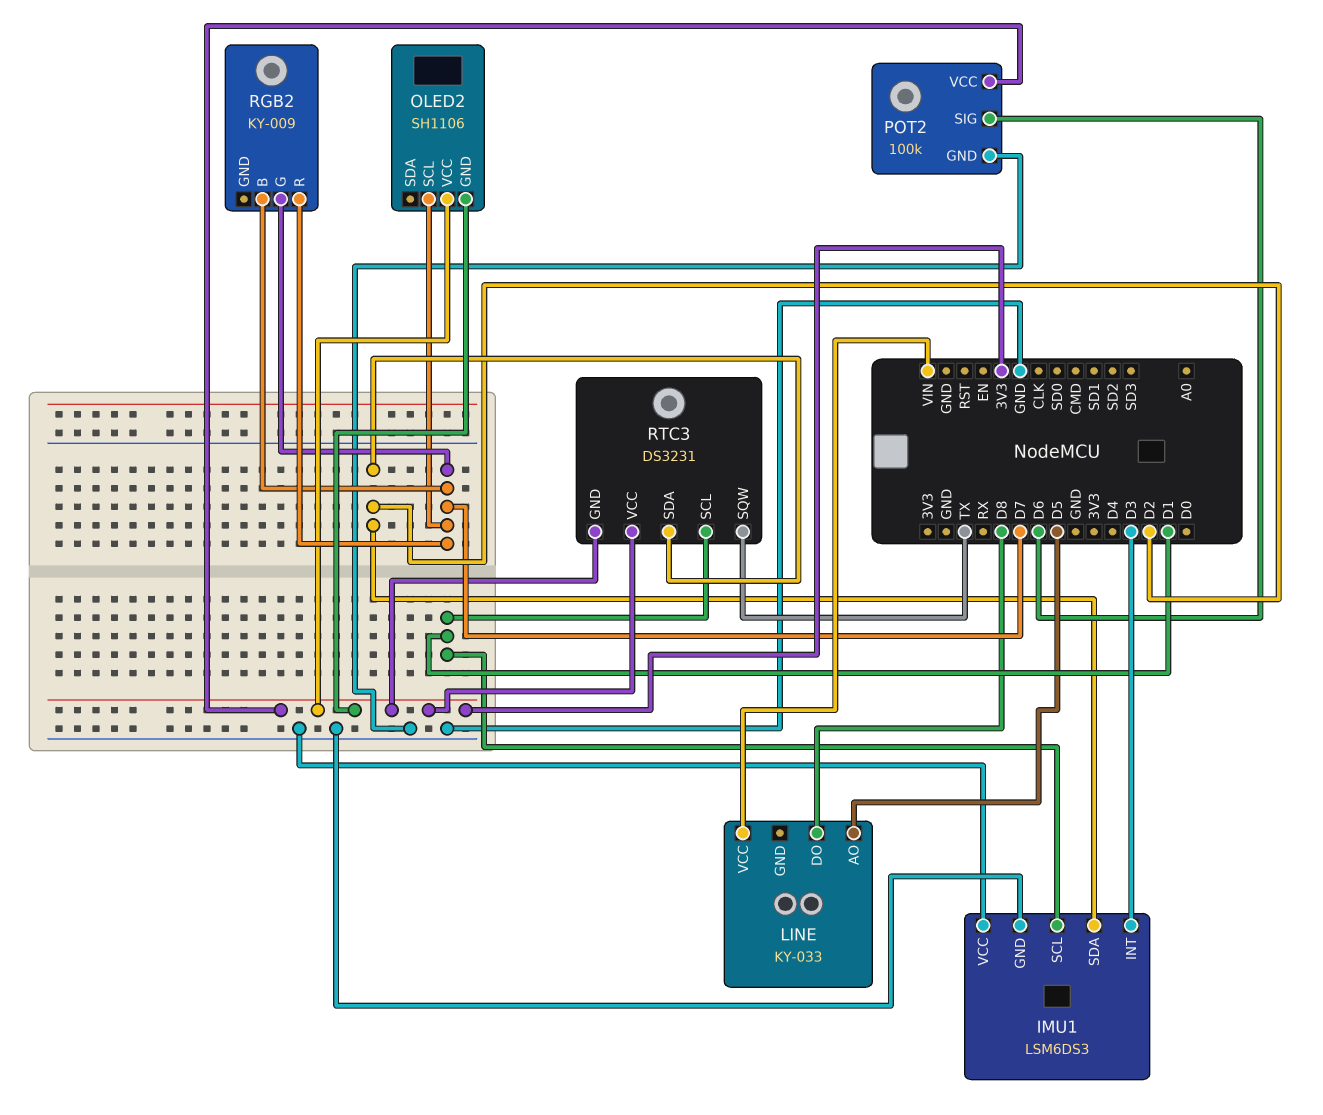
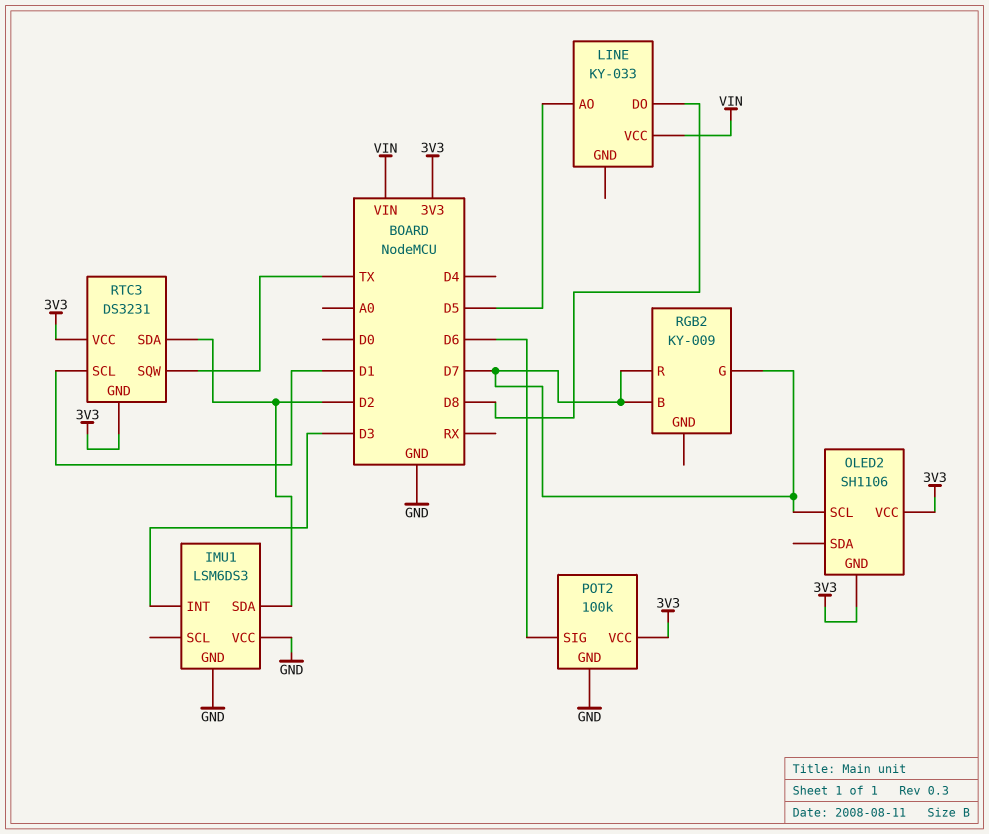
IMU1 pin SCL: D1 -> none

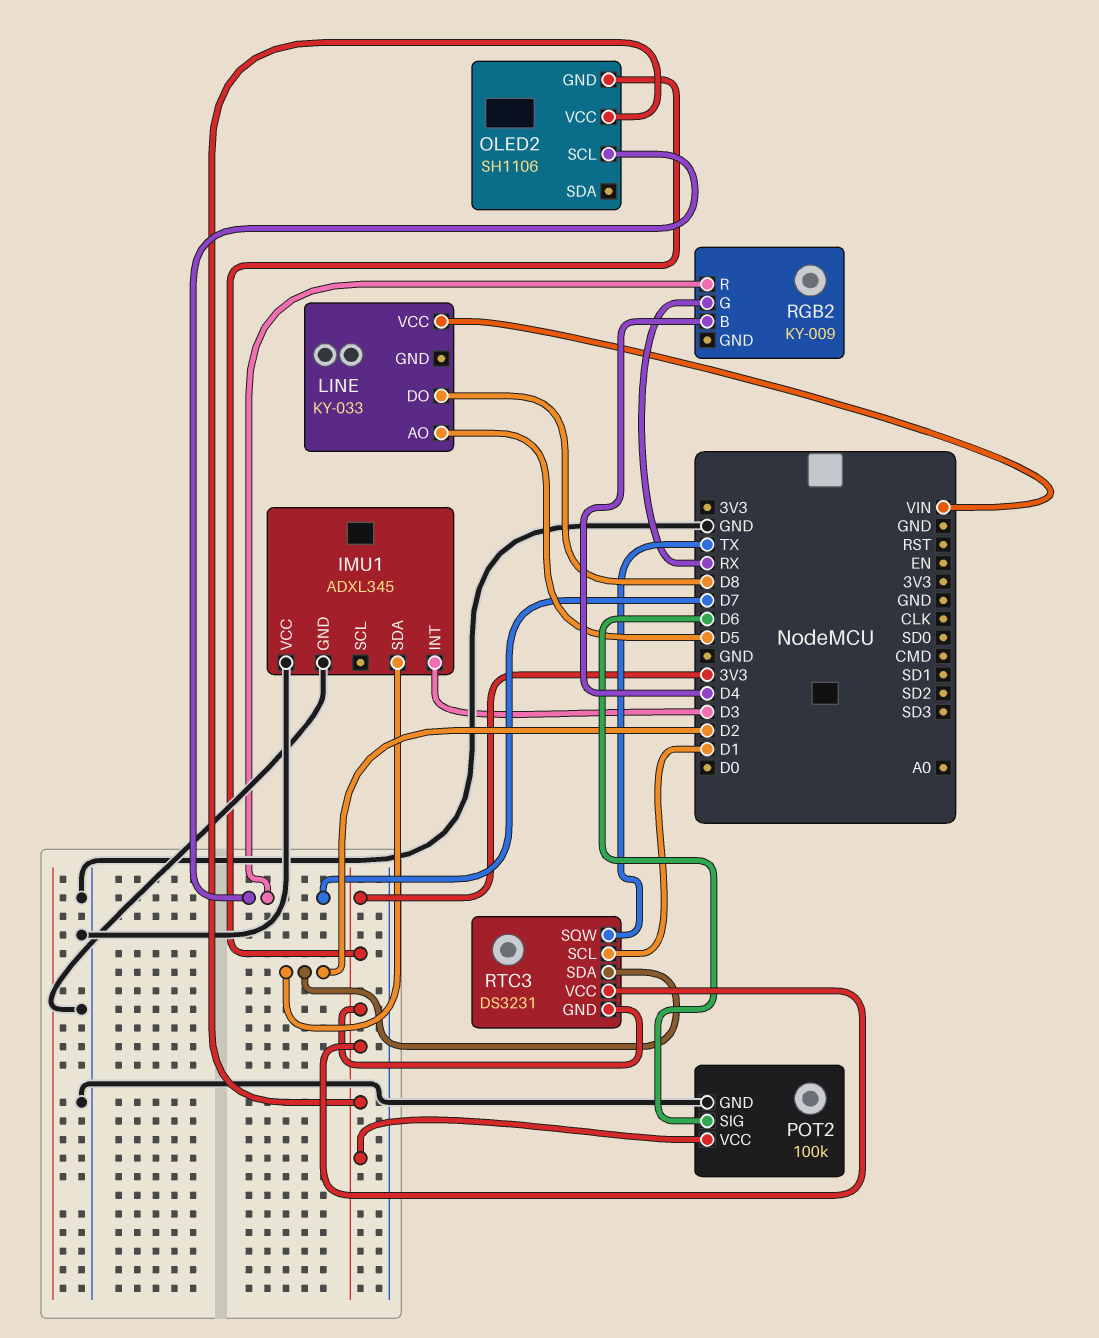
IMU1: LSM6DS3 -> ADXL345
RGB2 pin B: D7 -> D4
RGB2 pin G: D7 -> RX

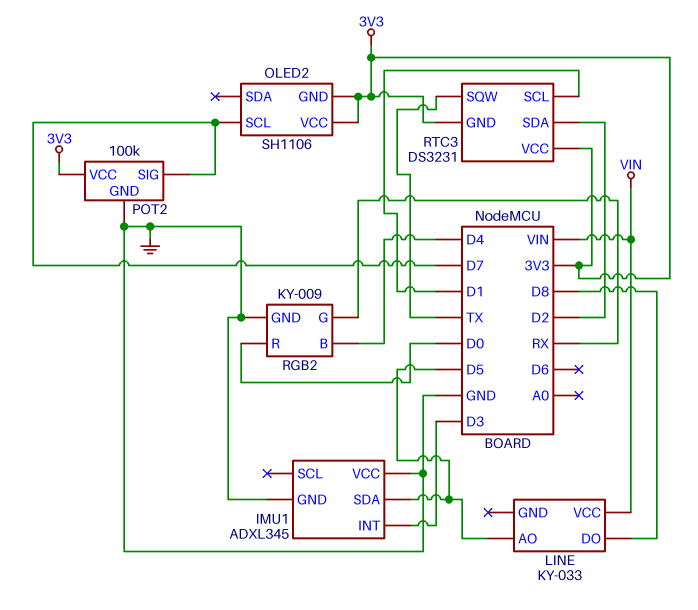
IMU1 pin SDA: D2 -> D5
POT2 pin SIG: D6 -> D7
RGB2 pin GND: none -> GND
RGB2 pin R: D7 -> D0

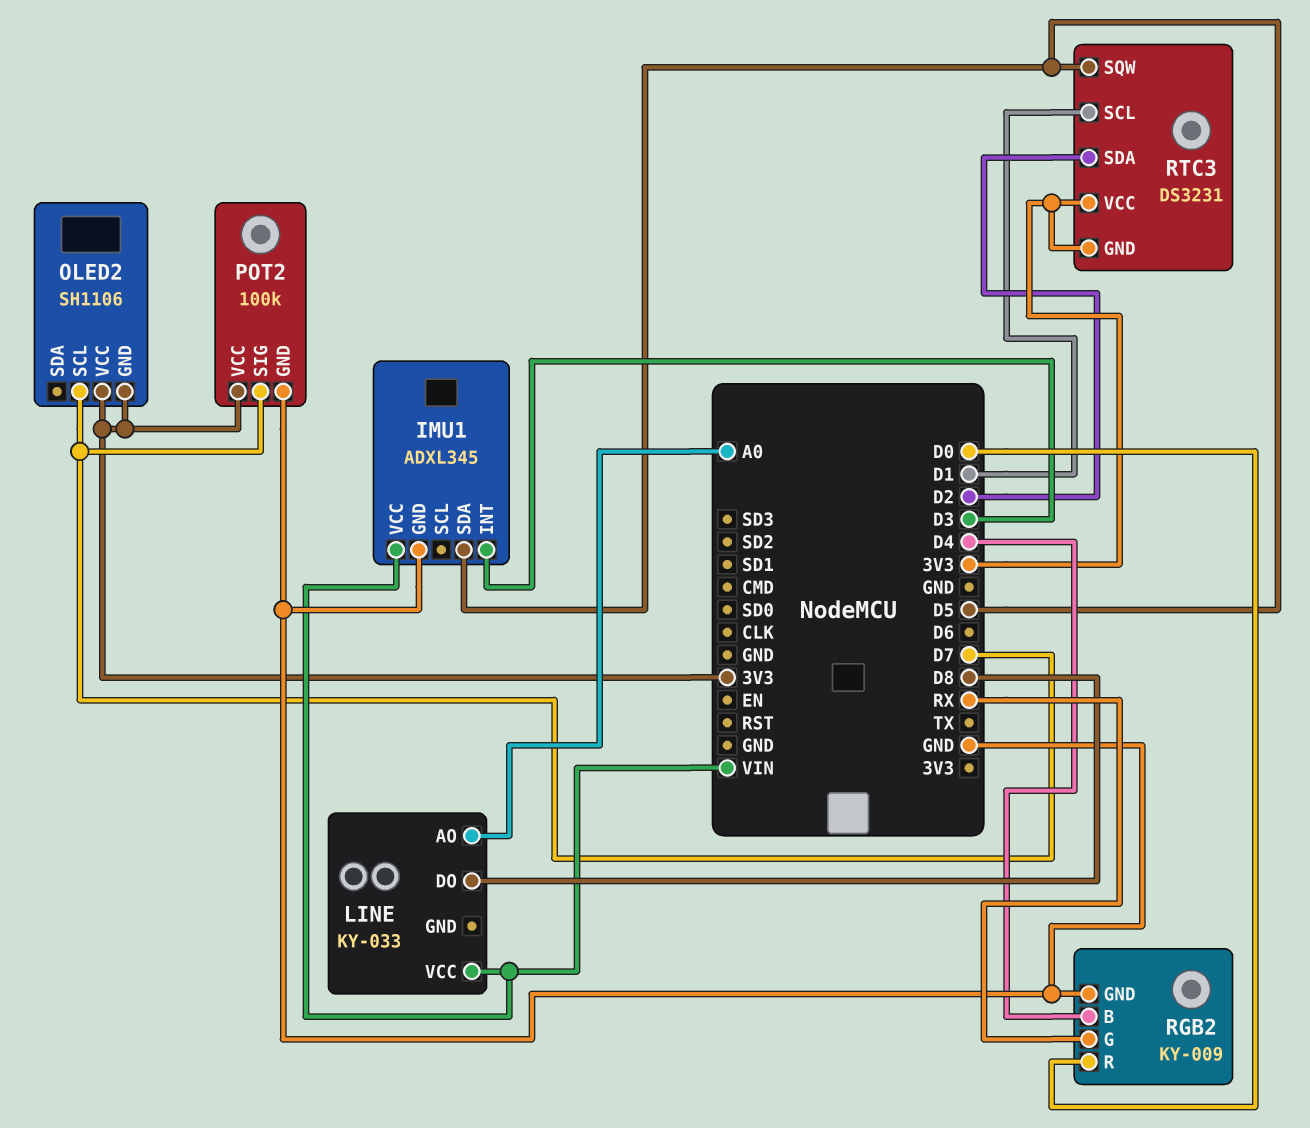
IMU1 pin VCC: GND -> VIN
LINE pin AO: D5 -> A0
RTC3 pin SQW: TX -> D5

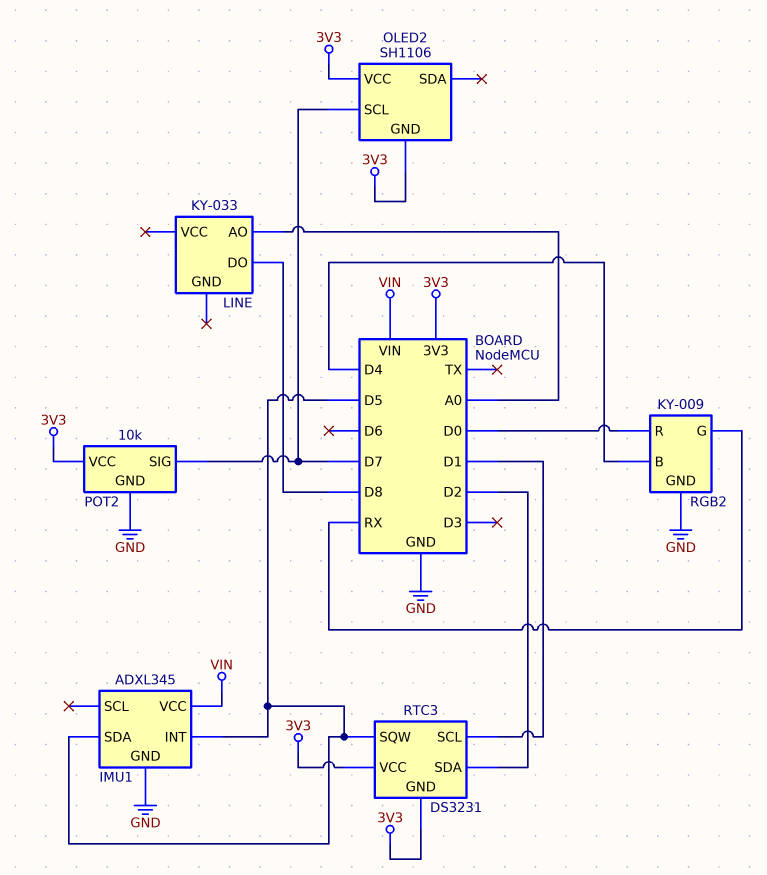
IMU1 pin INT: D3 -> D5
LINE pin VCC: VIN -> none
POT2: 100k -> 10k

